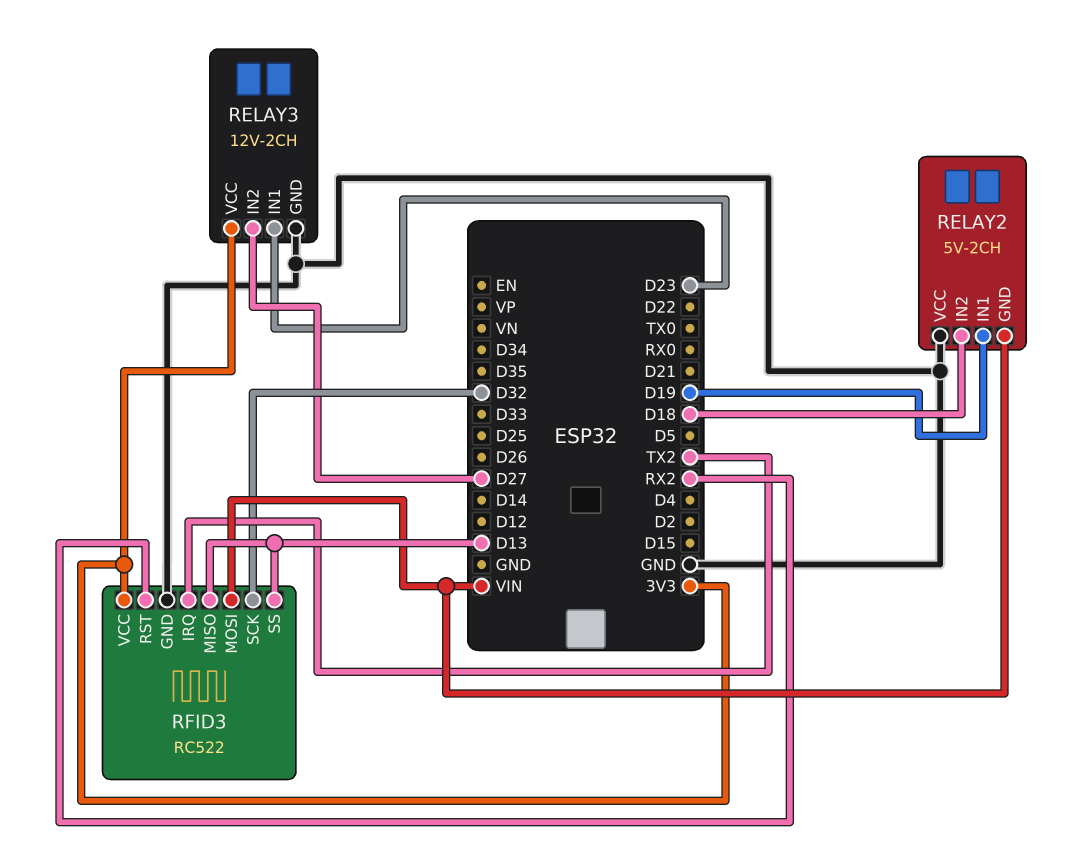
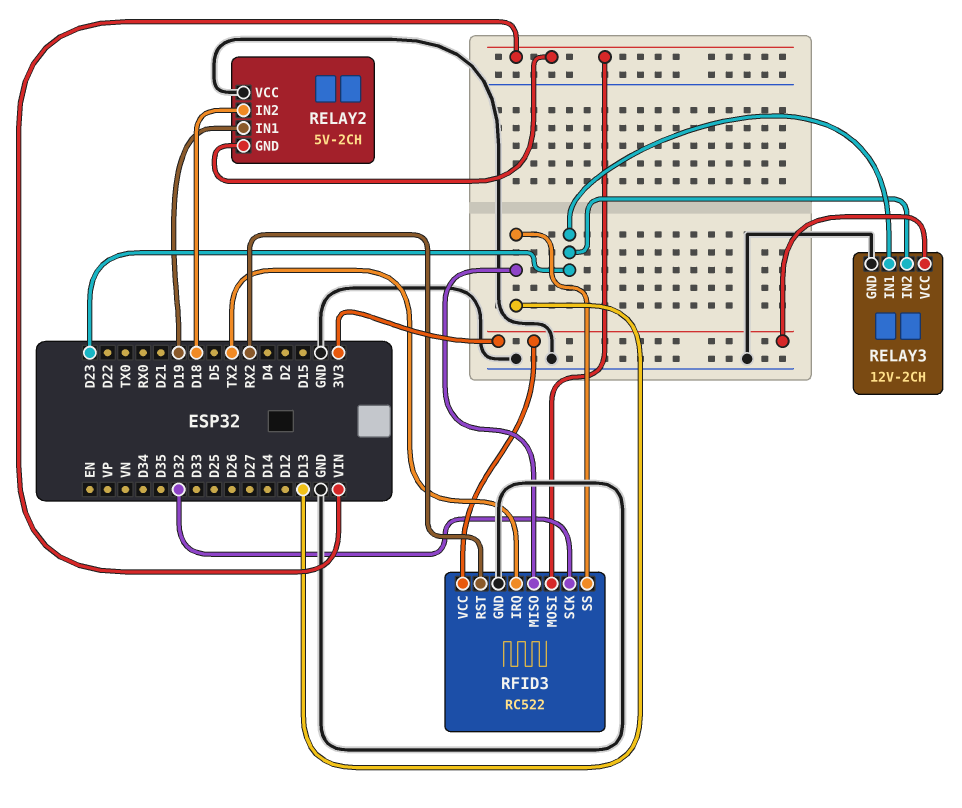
RELAY3 pin IN2: D27 -> D23

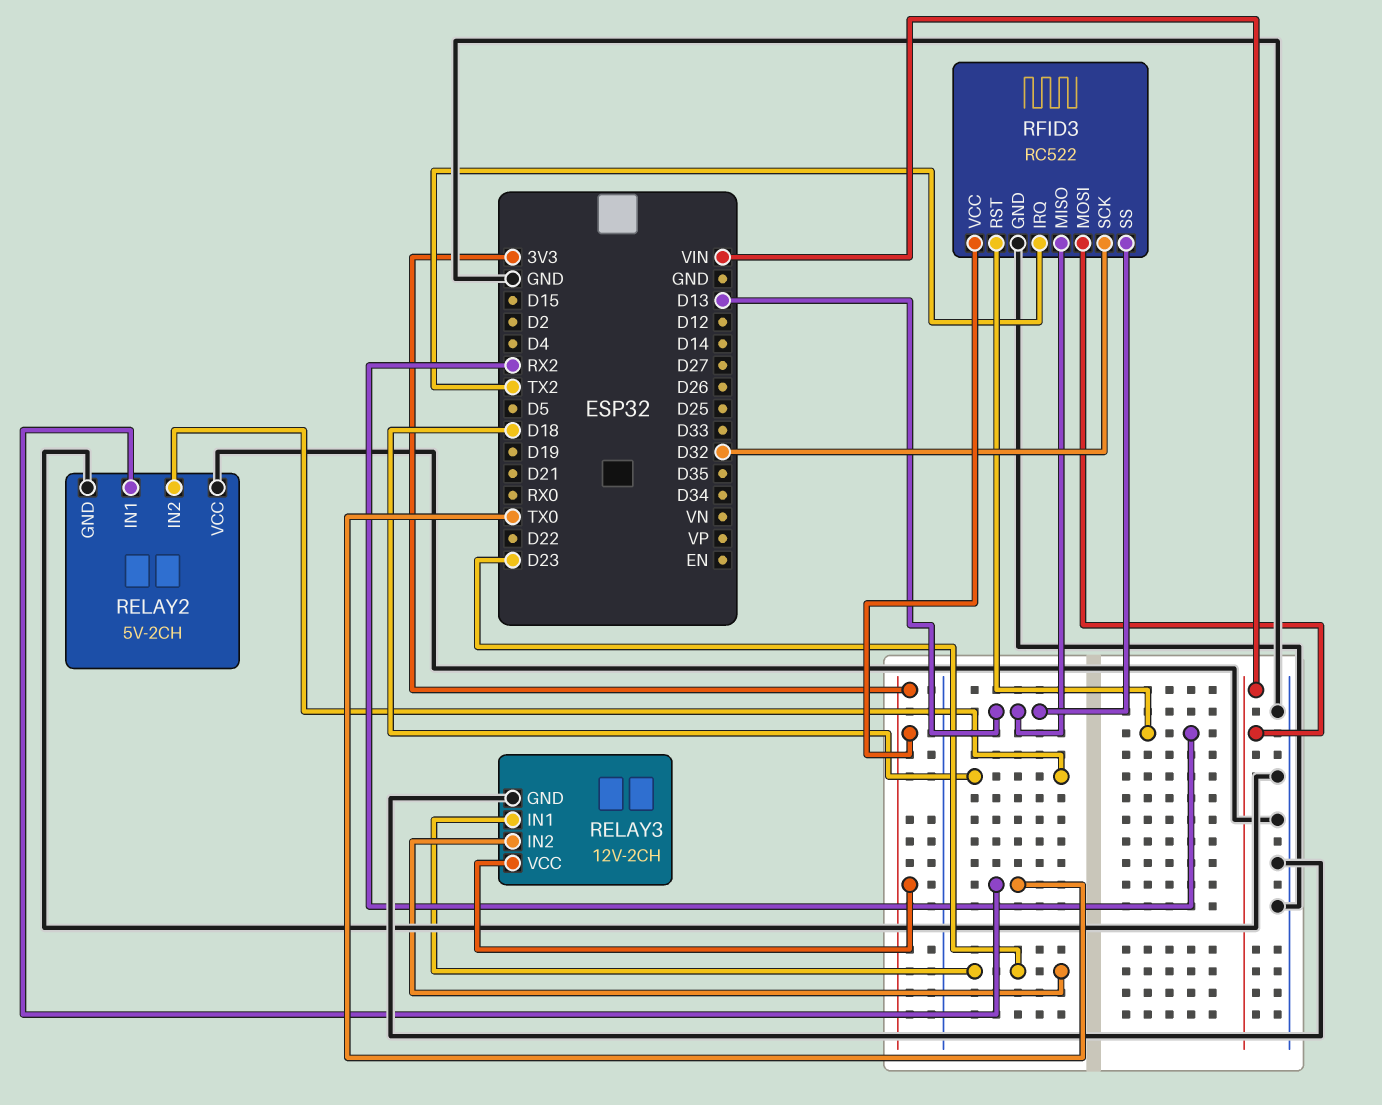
RELAY2 pin GND: VIN -> GND
RELAY2 pin IN1: D19 -> TX0

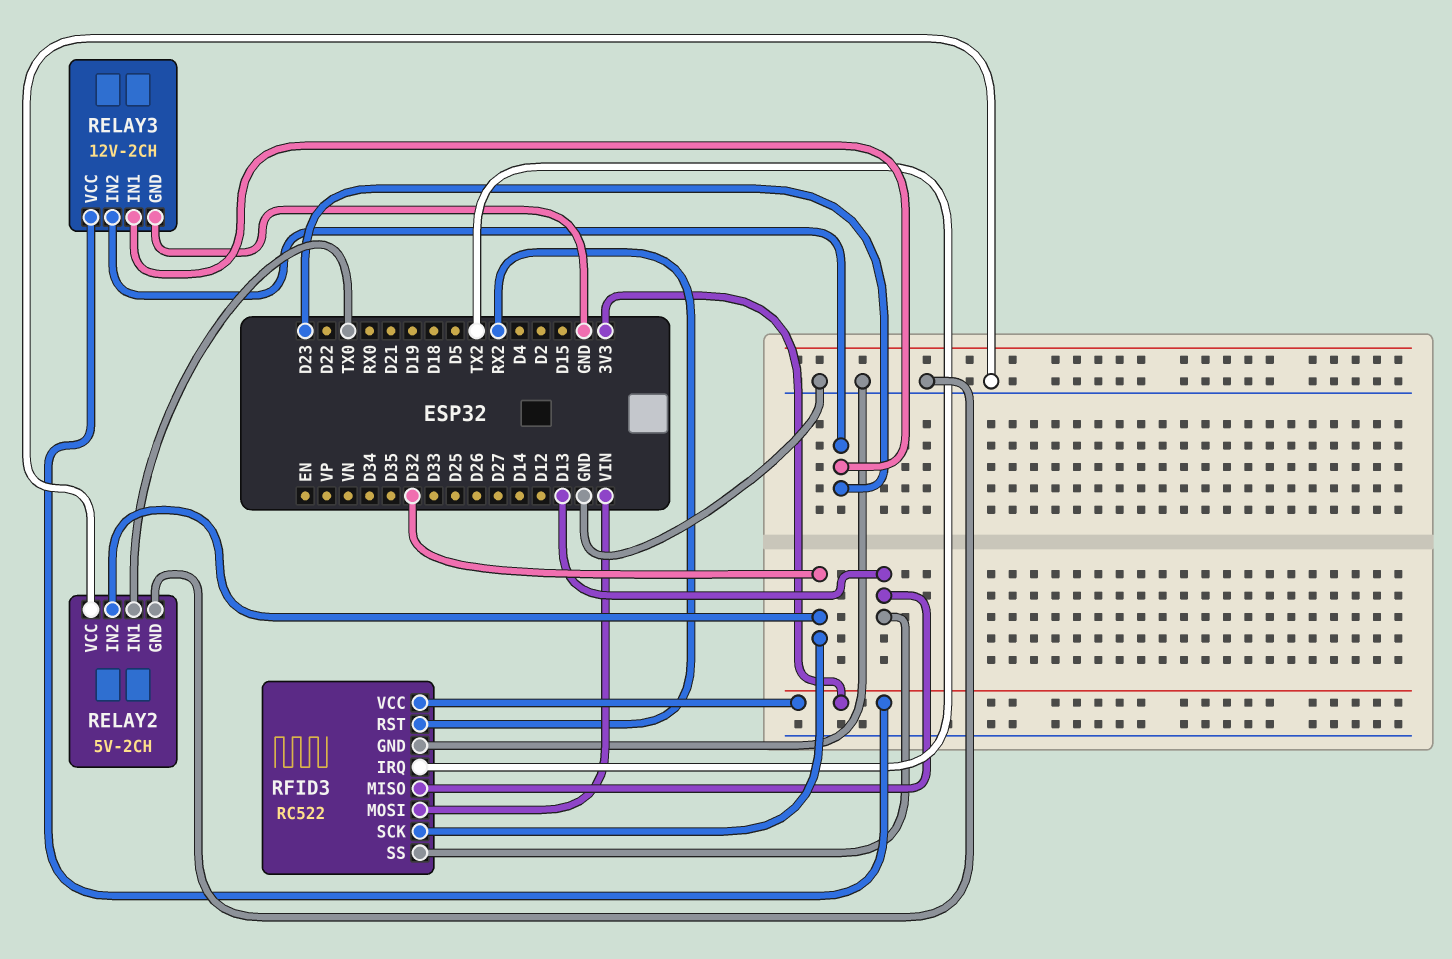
RELAY2 pin IN2: D18 -> D32

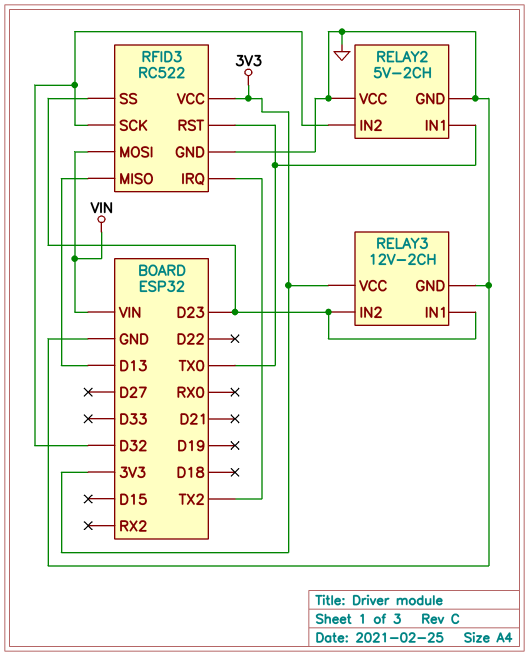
RFID3 pin RST: RX2 -> TX0
RFID3 pin SS: D13 -> D23

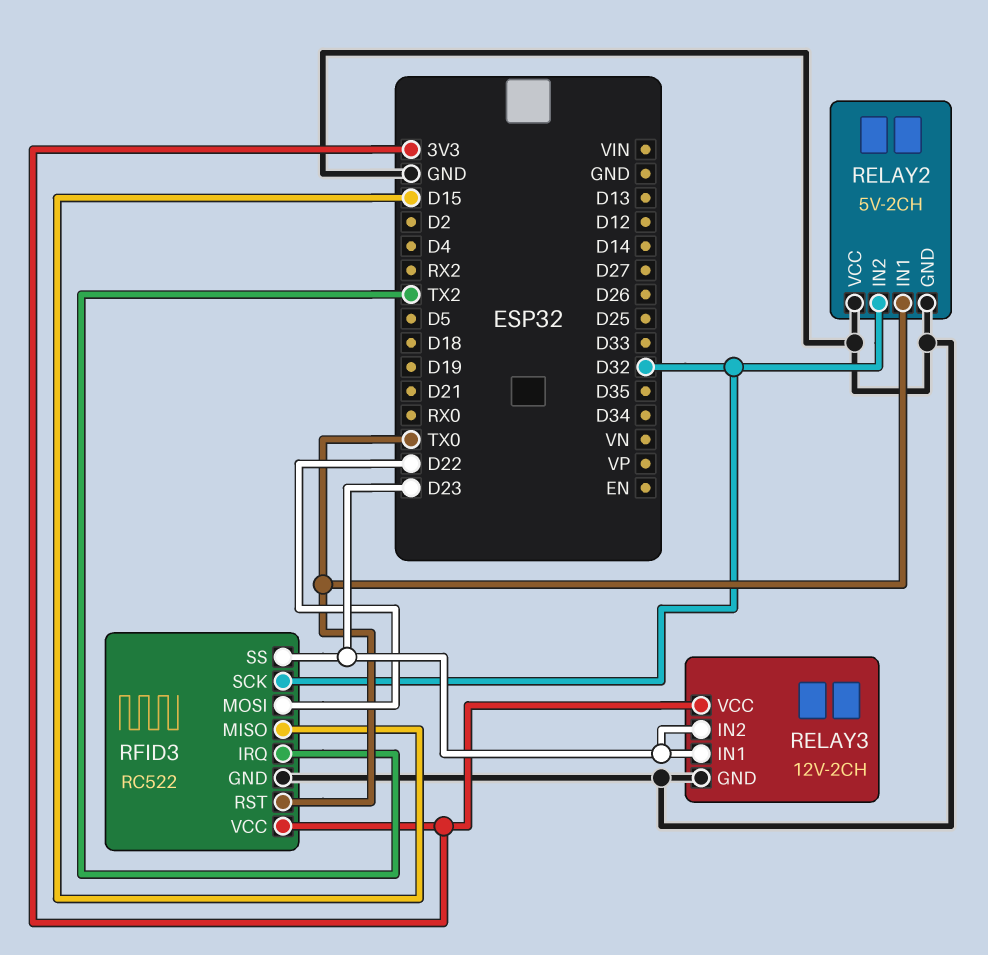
RFID3 pin MISO: D13 -> D15
RFID3 pin MOSI: VIN -> D22

